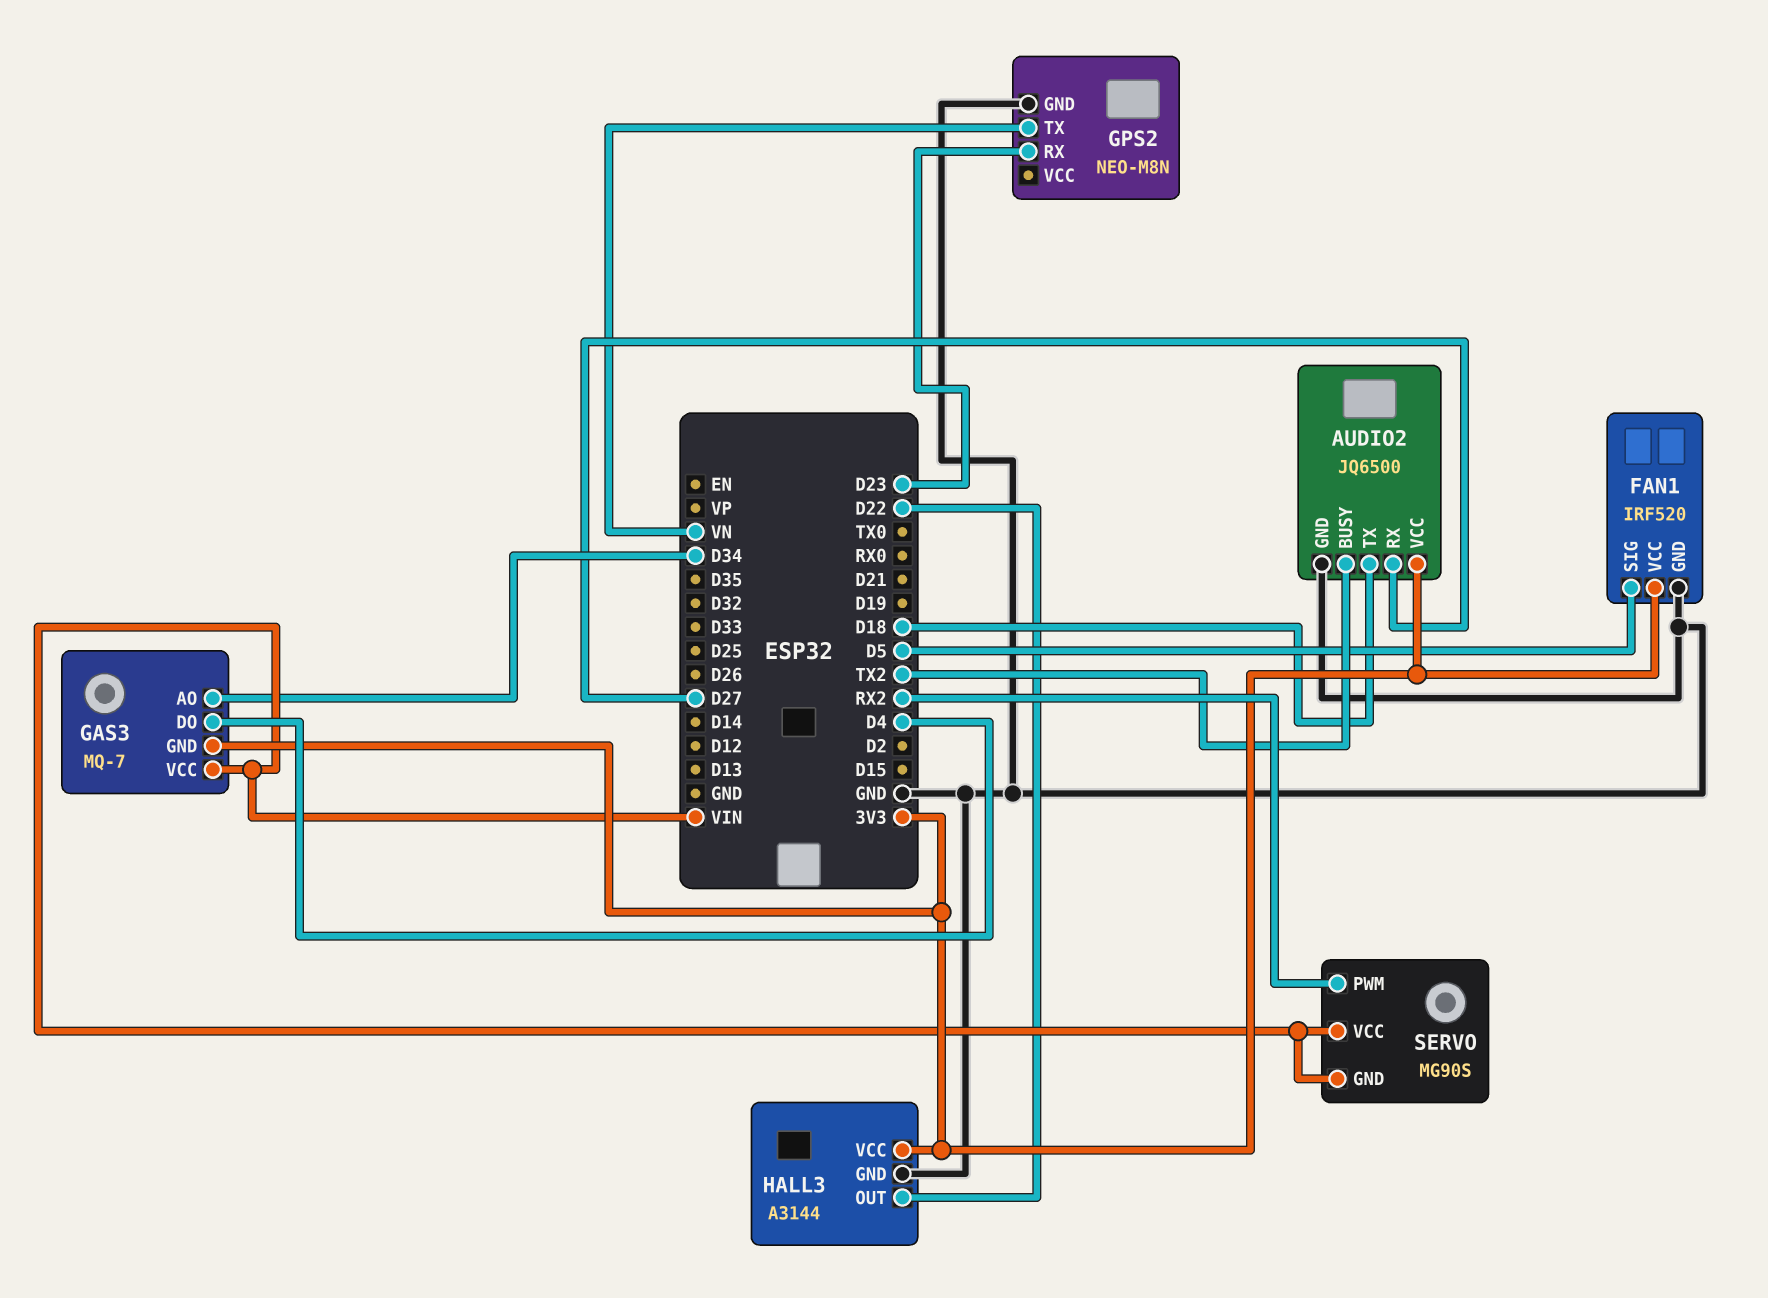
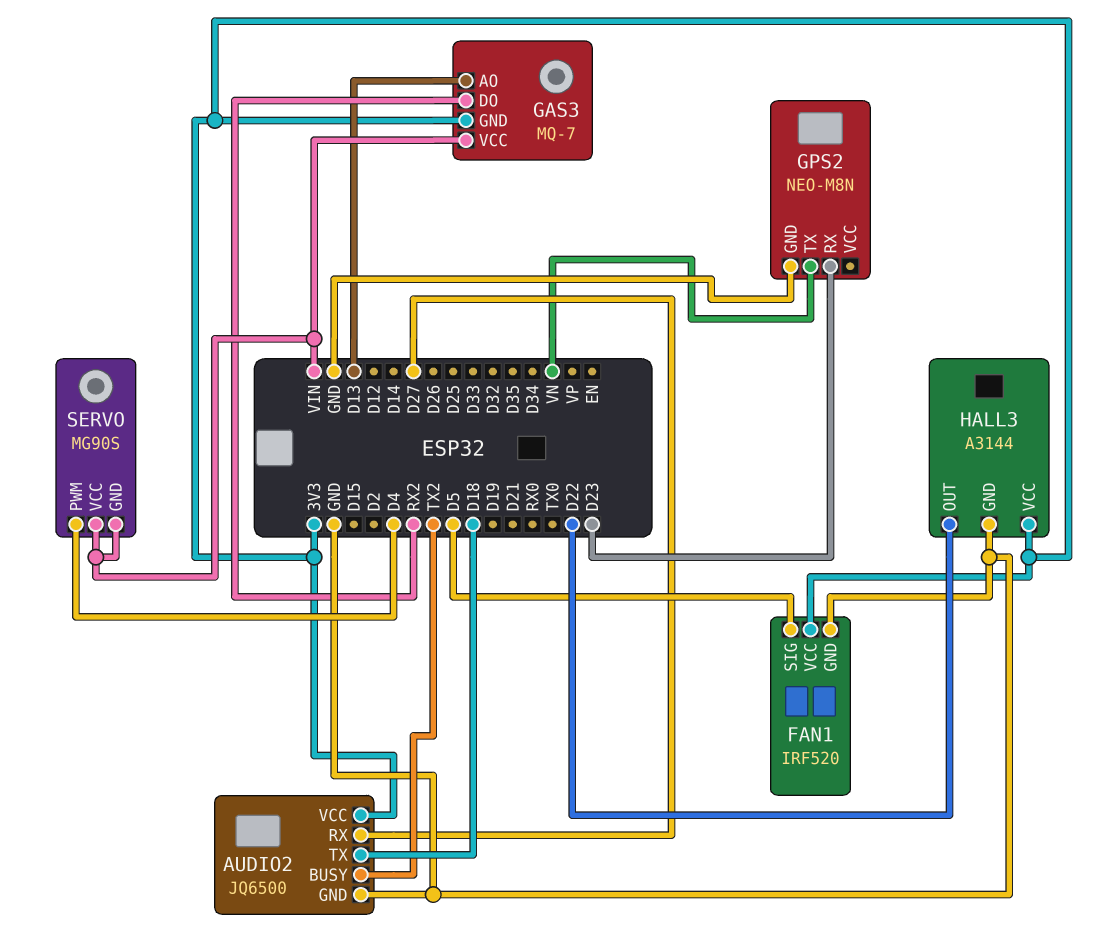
GAS3 pin AO: D34 -> D13
GAS3 pin DO: D4 -> RX2
SERVO pin PWM: RX2 -> D4

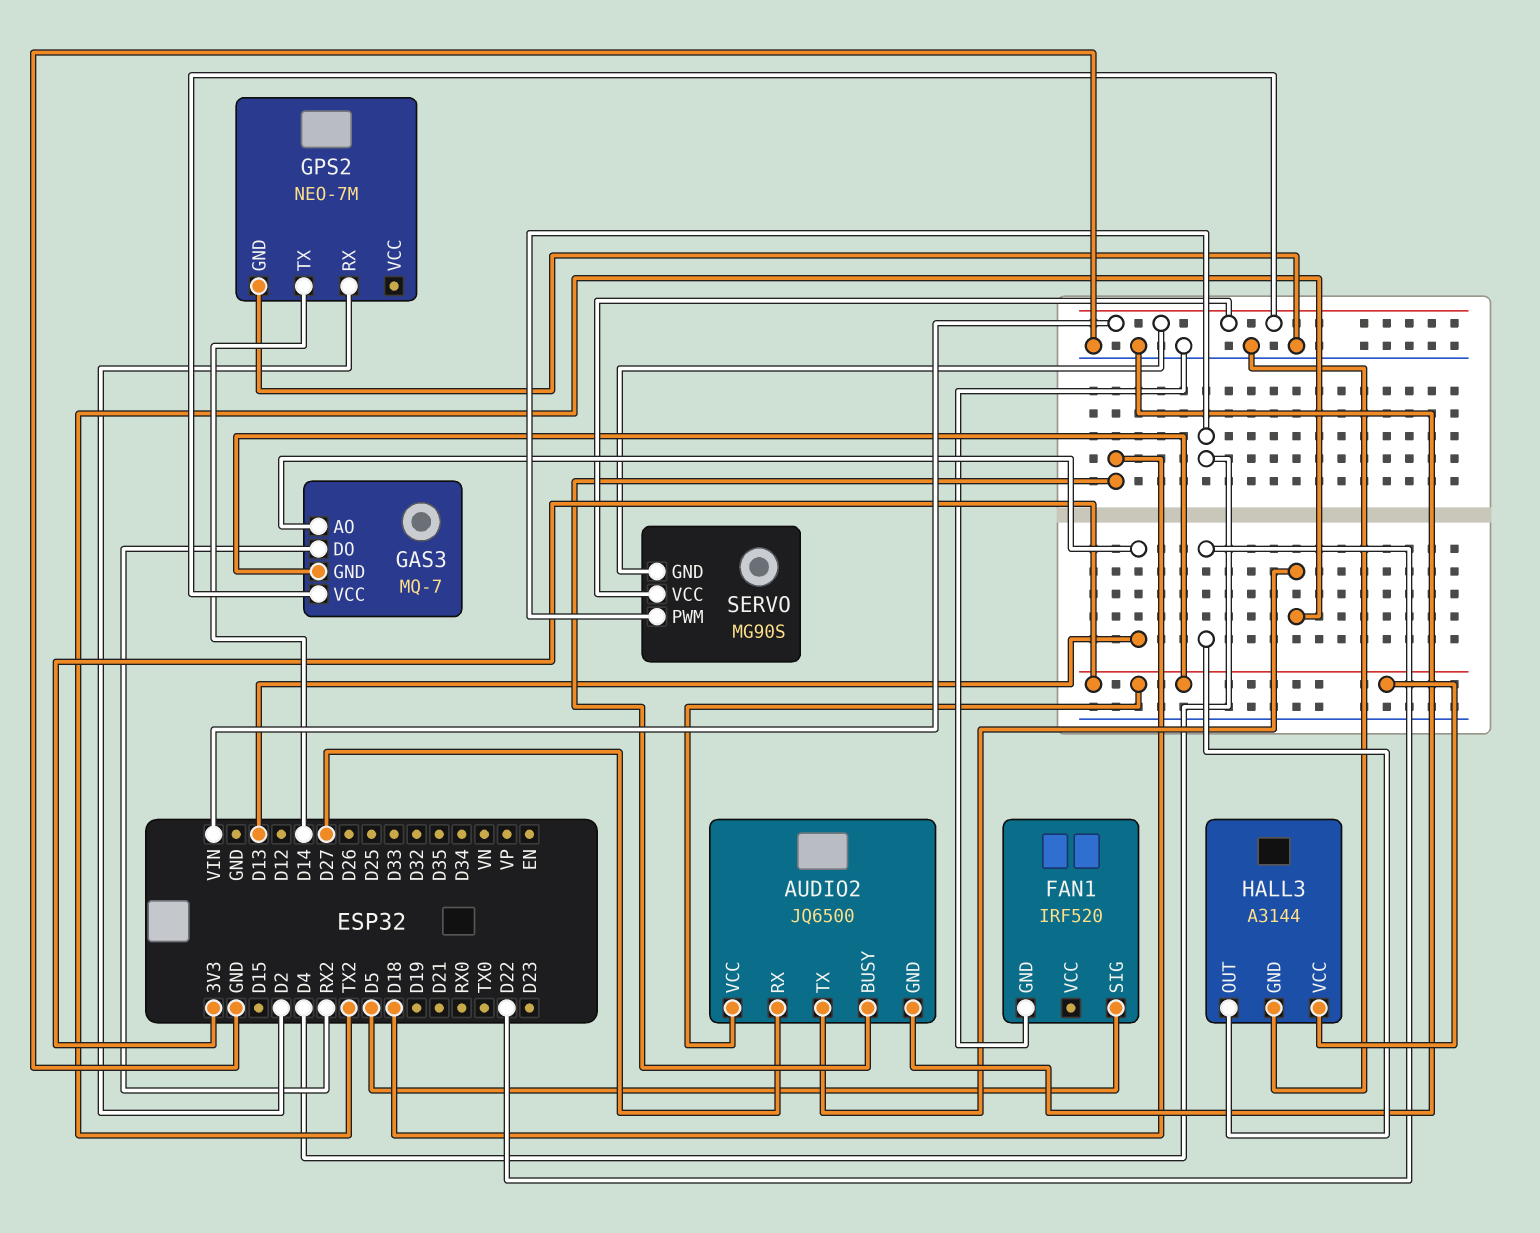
AUDIO2 pin BUSY: TX2 -> D18
AUDIO2 pin TX: D18 -> TX2
FAN1 pin VCC: 3V3 -> none
GPS2: NEO-M8N -> NEO-7M
GPS2 pin RX: D23 -> D2
GPS2 pin TX: VN -> D14

